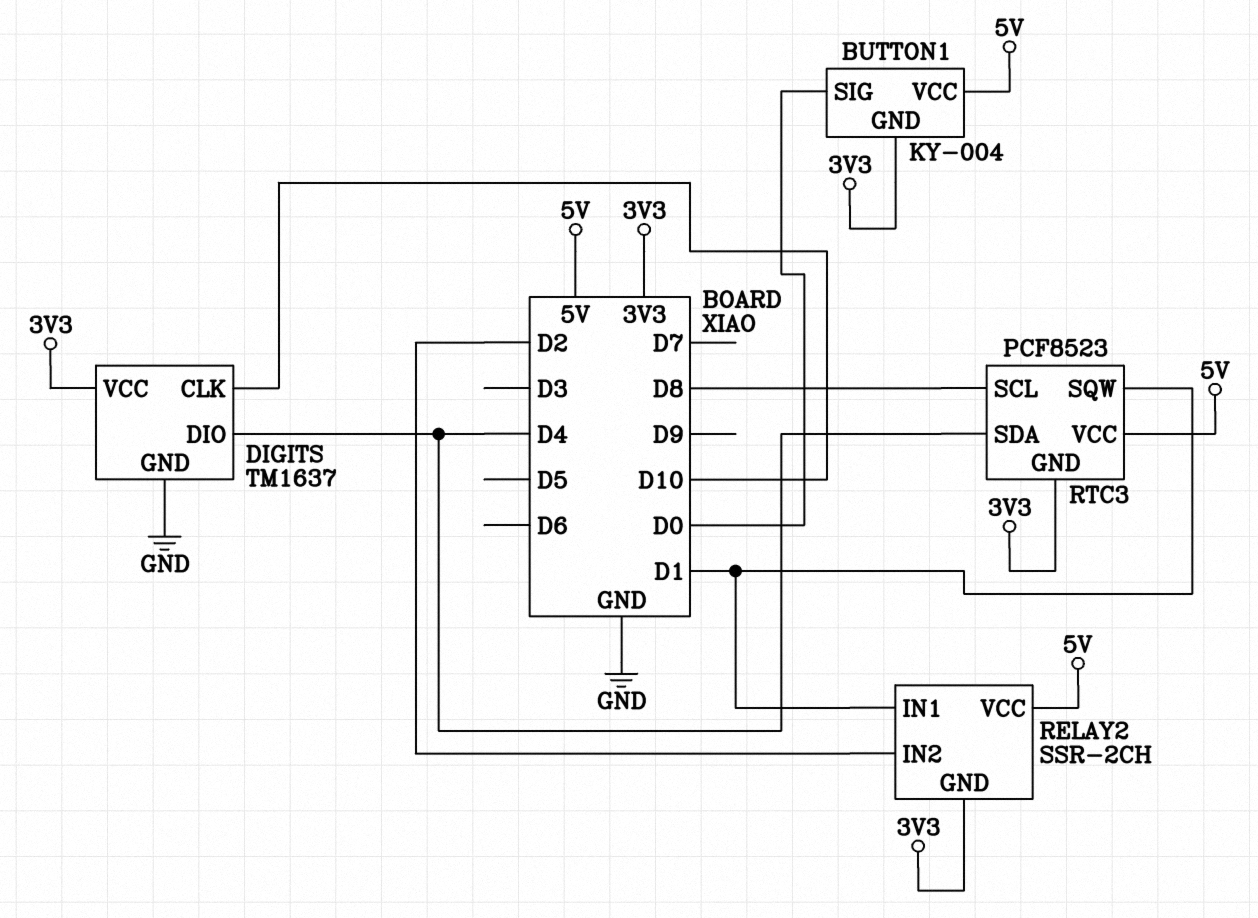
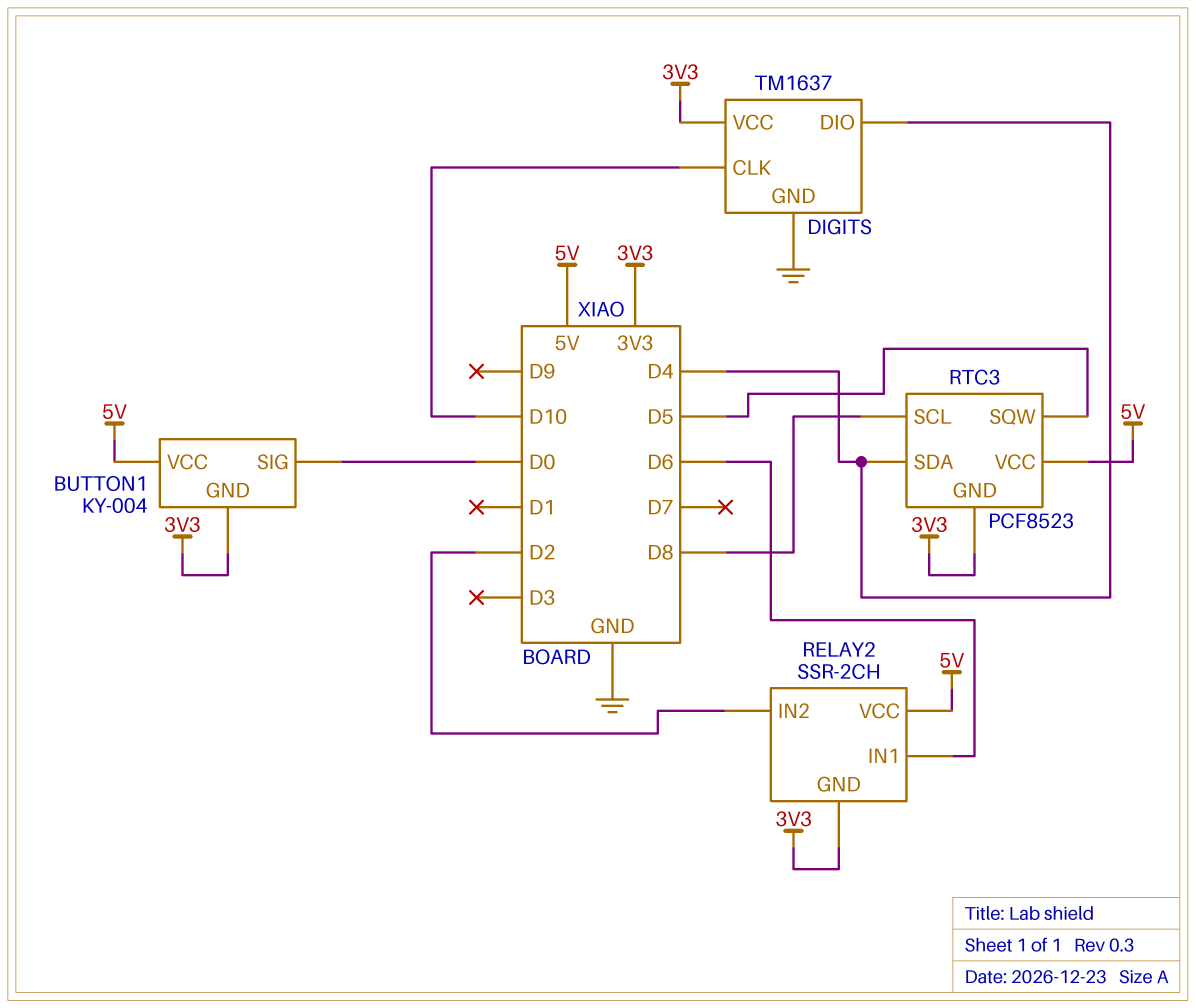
RELAY2 pin IN1: D1 -> D6
RTC3 pin SQW: D1 -> D5

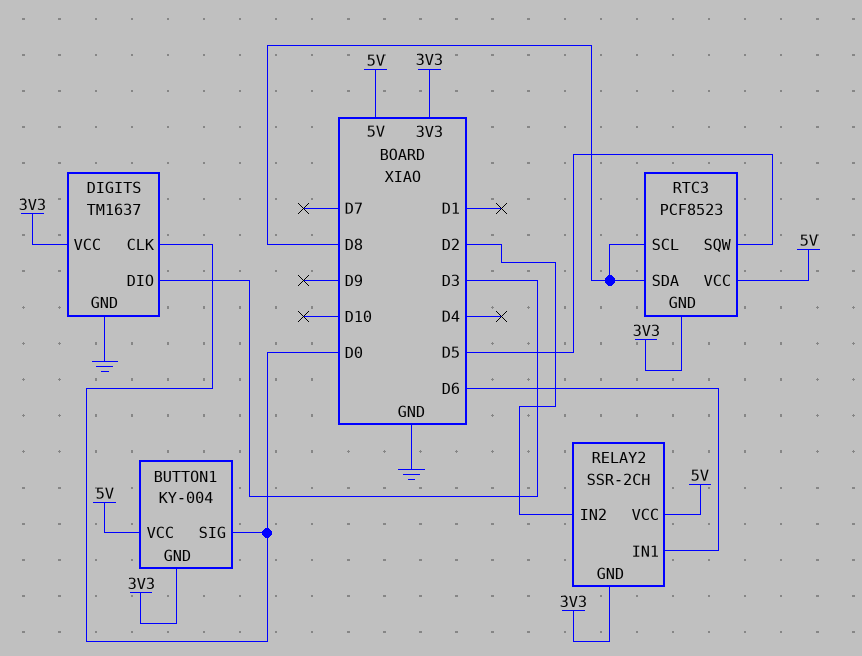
DIGITS pin CLK: D10 -> D0
DIGITS pin DIO: D4 -> D3
RTC3 pin SDA: D4 -> D8

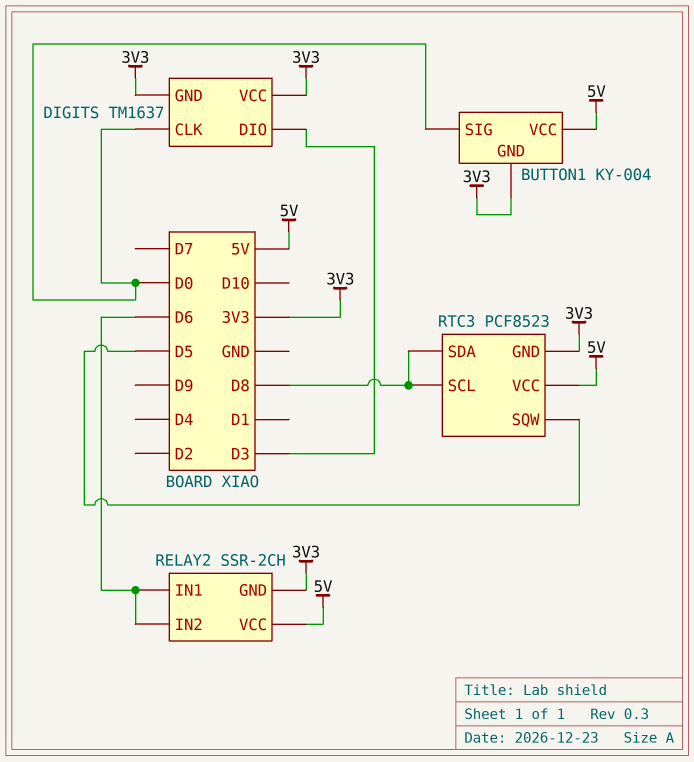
DIGITS pin GND: GND -> 3V3
RELAY2 pin IN2: D2 -> D6

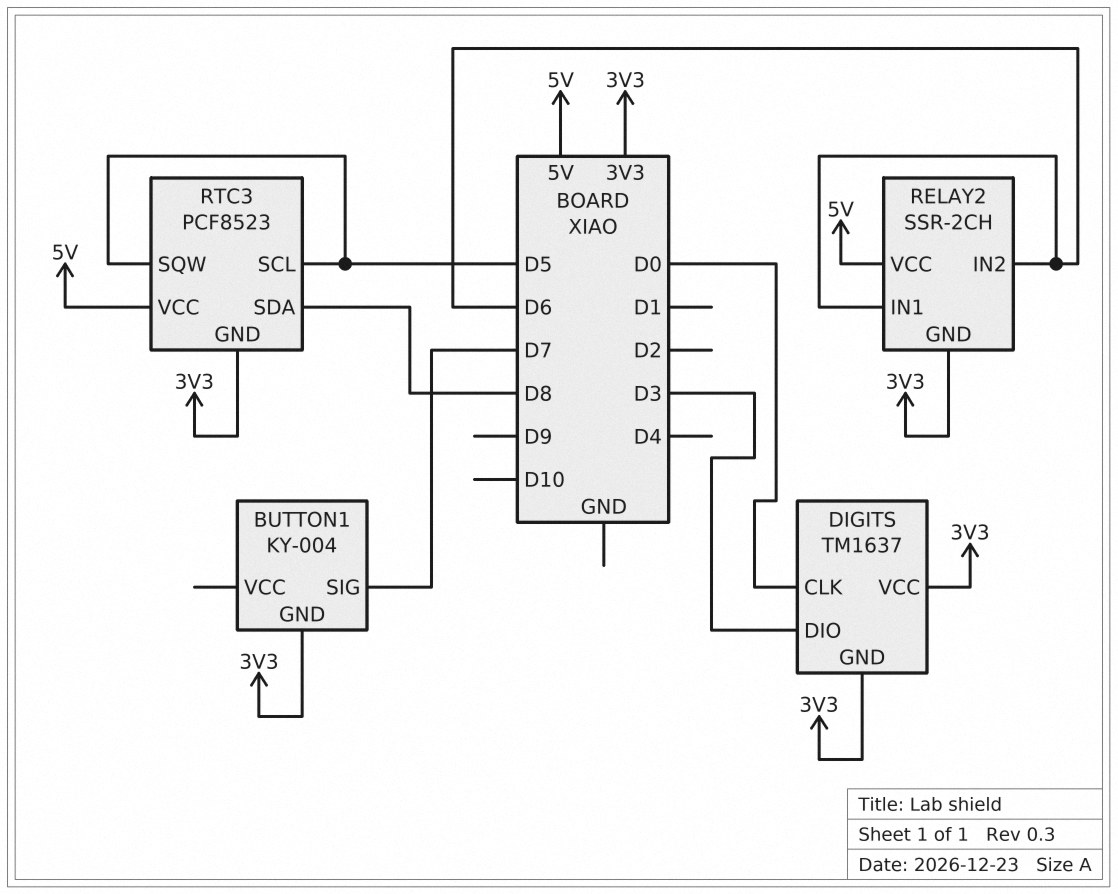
BUTTON1 pin SIG: D0 -> D7
BUTTON1 pin VCC: 5V -> none
RTC3 pin SCL: D8 -> D5

